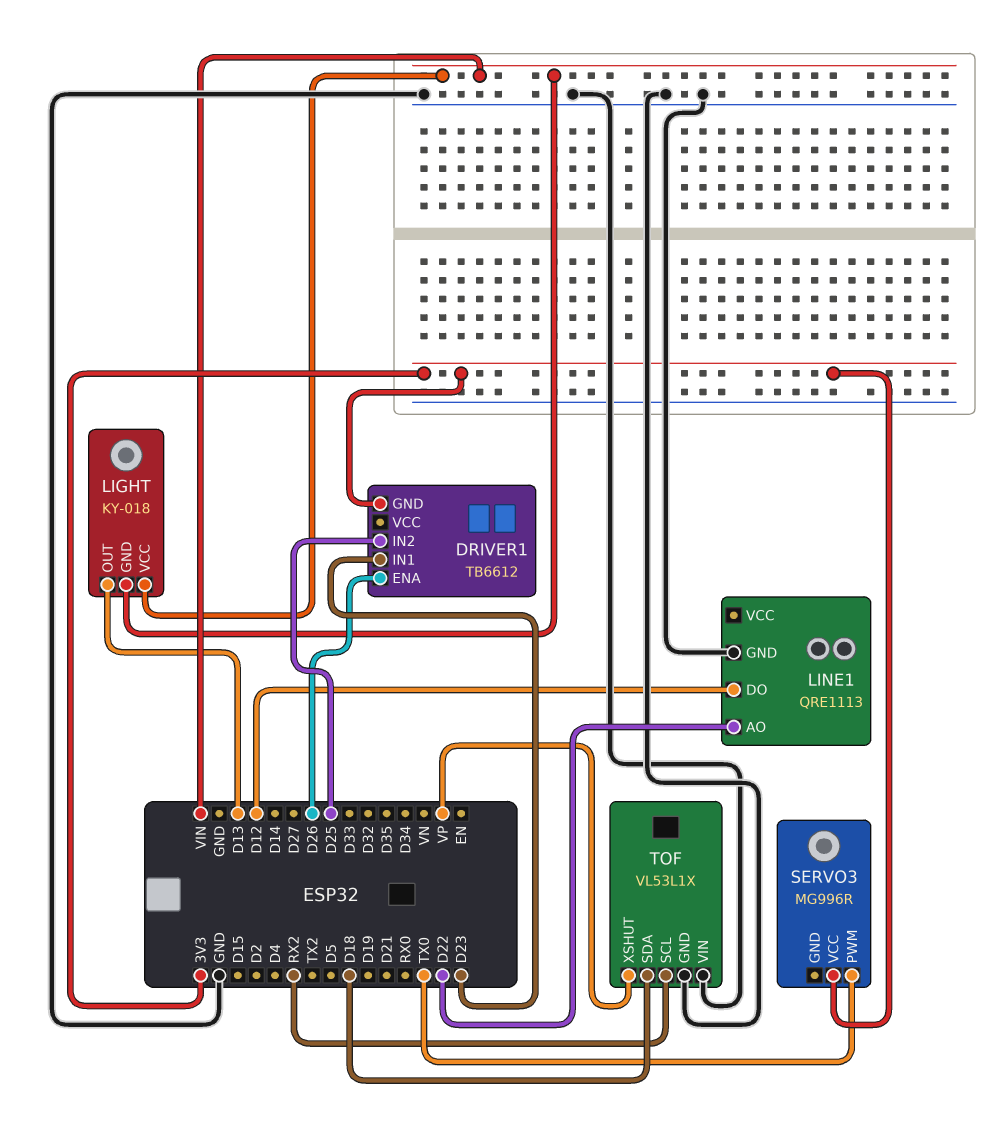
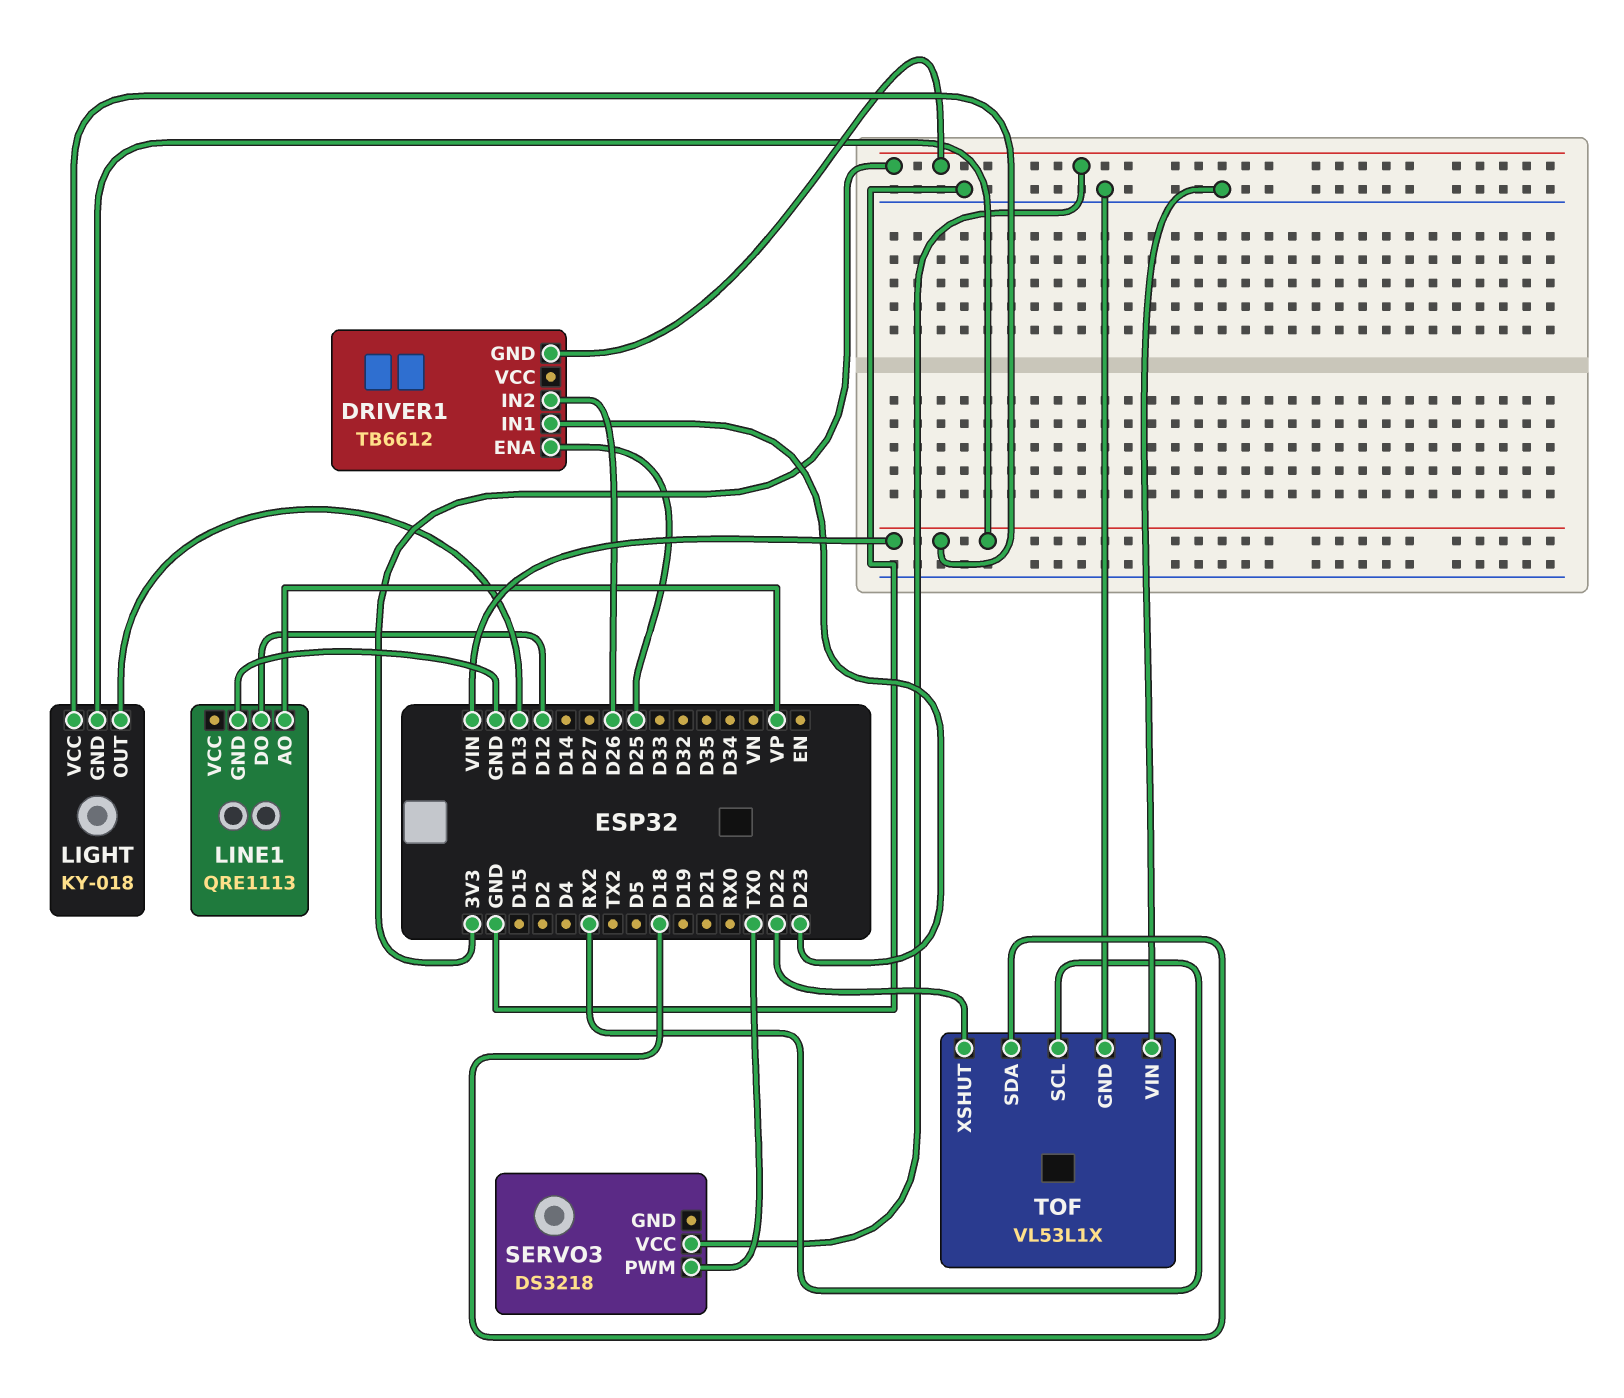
DRIVER1 pin ENA: D26 -> D25
DRIVER1 pin IN2: D25 -> D26
LINE1 pin AO: D22 -> VP
SERVO3: MG996R -> DS3218
TOF pin XSHUT: VP -> D22

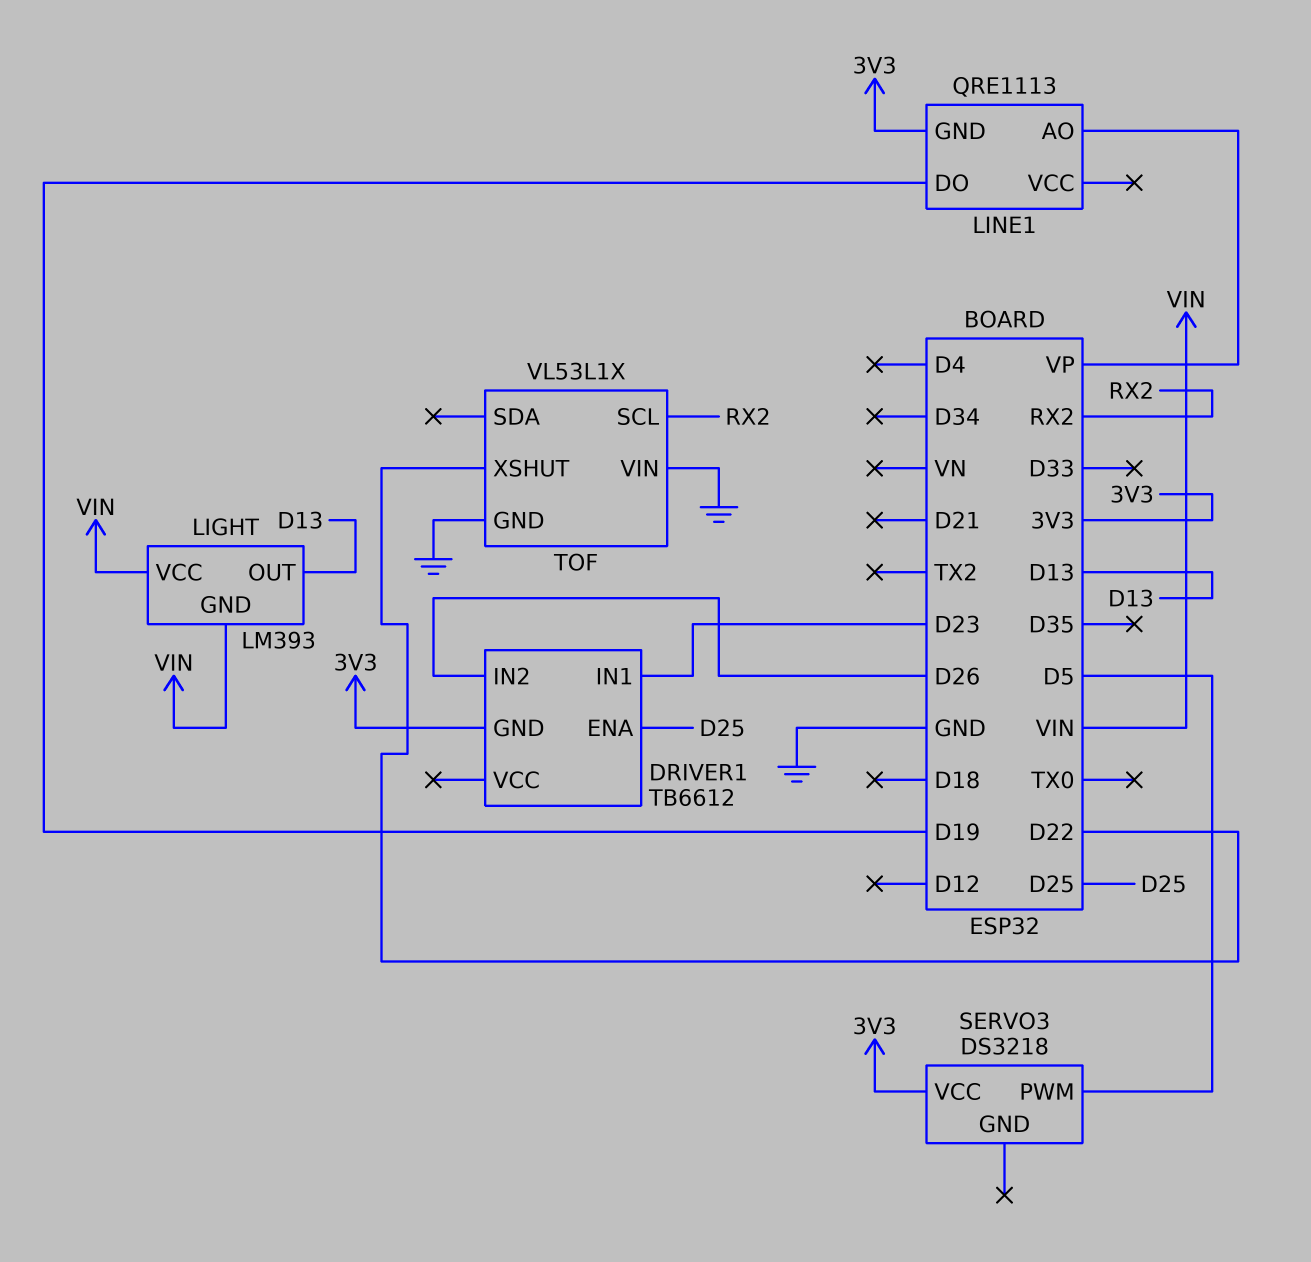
LIGHT: KY-018 -> LM393
LINE1 pin DO: D12 -> D19
LINE1 pin GND: GND -> 3V3
SERVO3 pin PWM: TX0 -> D5
TOF pin SDA: D18 -> none

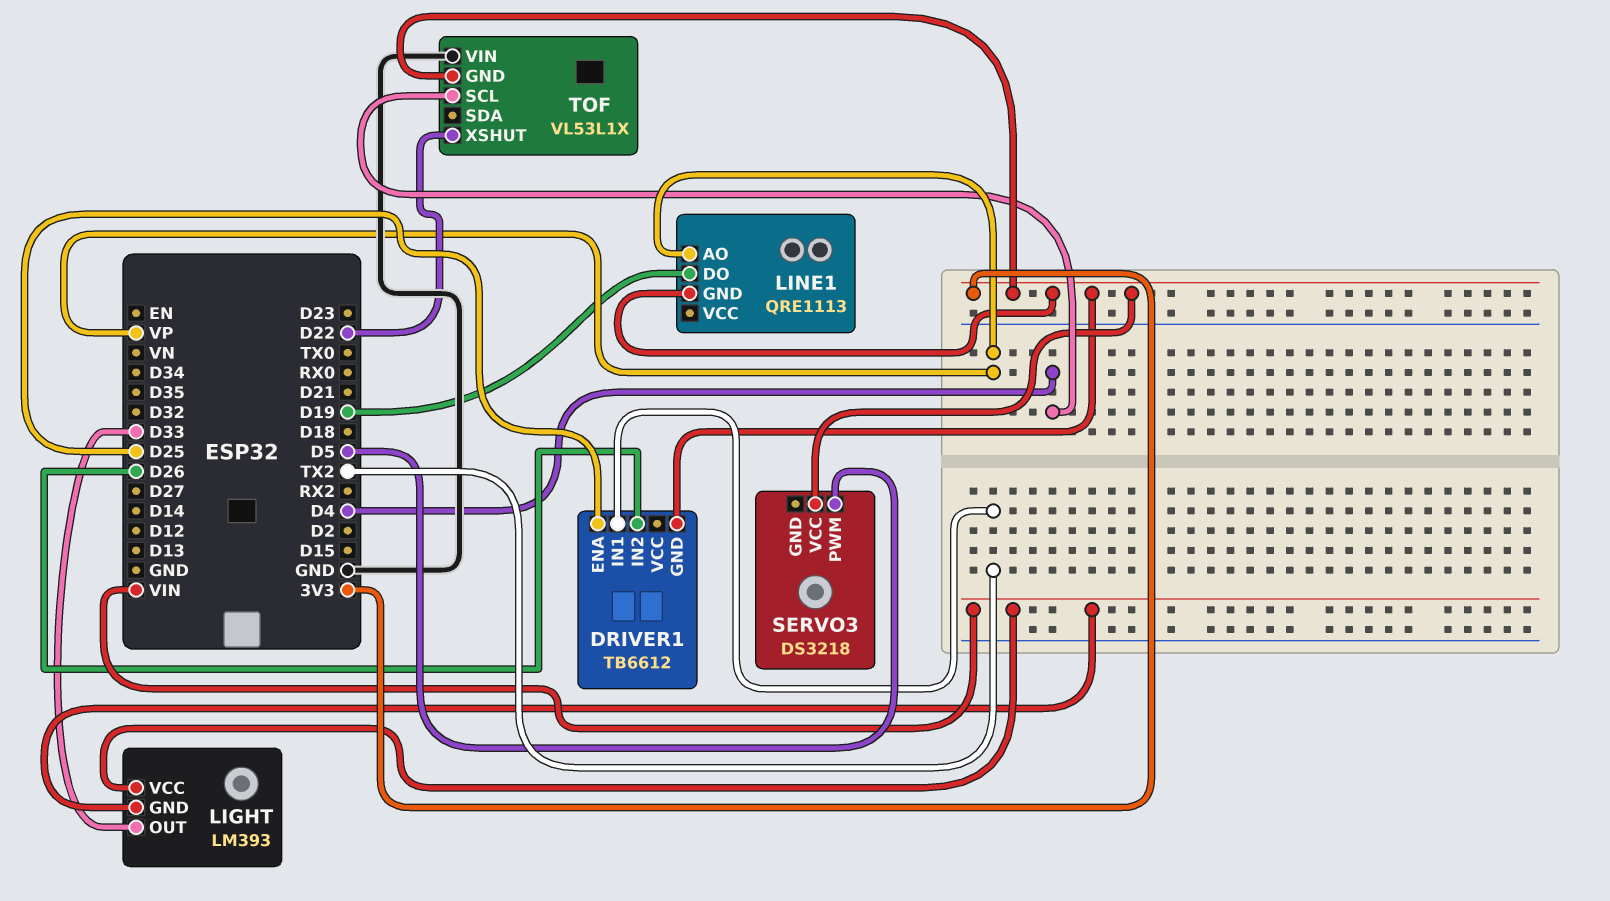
DRIVER1 pin IN1: D23 -> TX2
LIGHT pin OUT: D13 -> D33
TOF pin GND: GND -> 3V3
TOF pin SCL: RX2 -> D4

